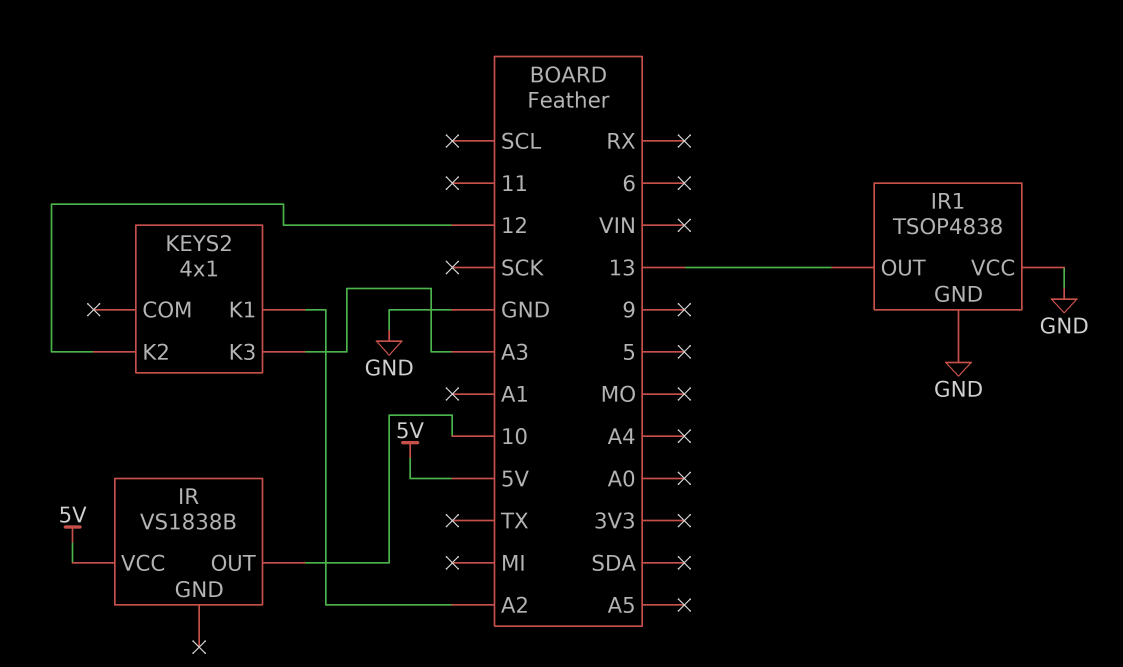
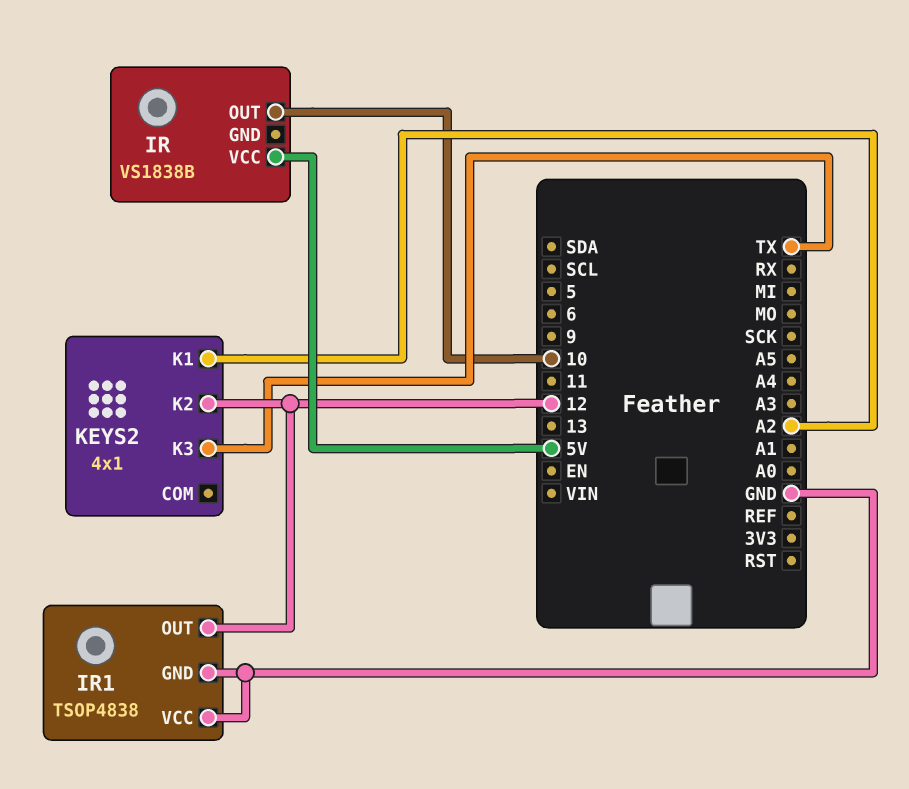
IR1 pin OUT: 13 -> 12
KEYS2 pin K3: A3 -> TX

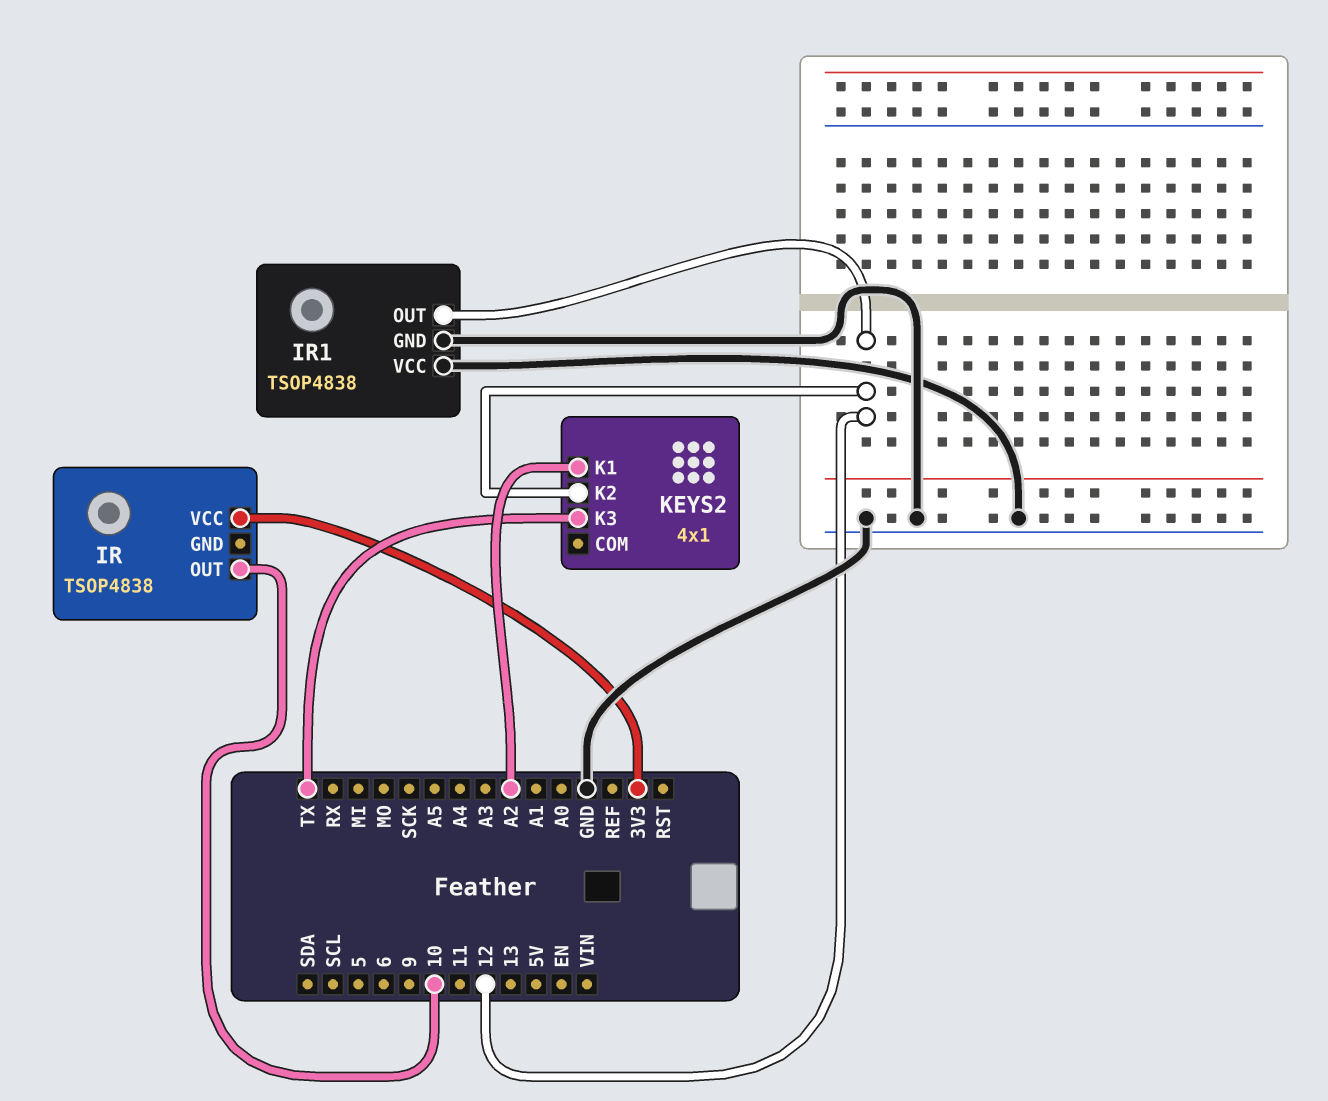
IR: VS1838B -> TSOP4838
IR pin VCC: 5V -> 3V3

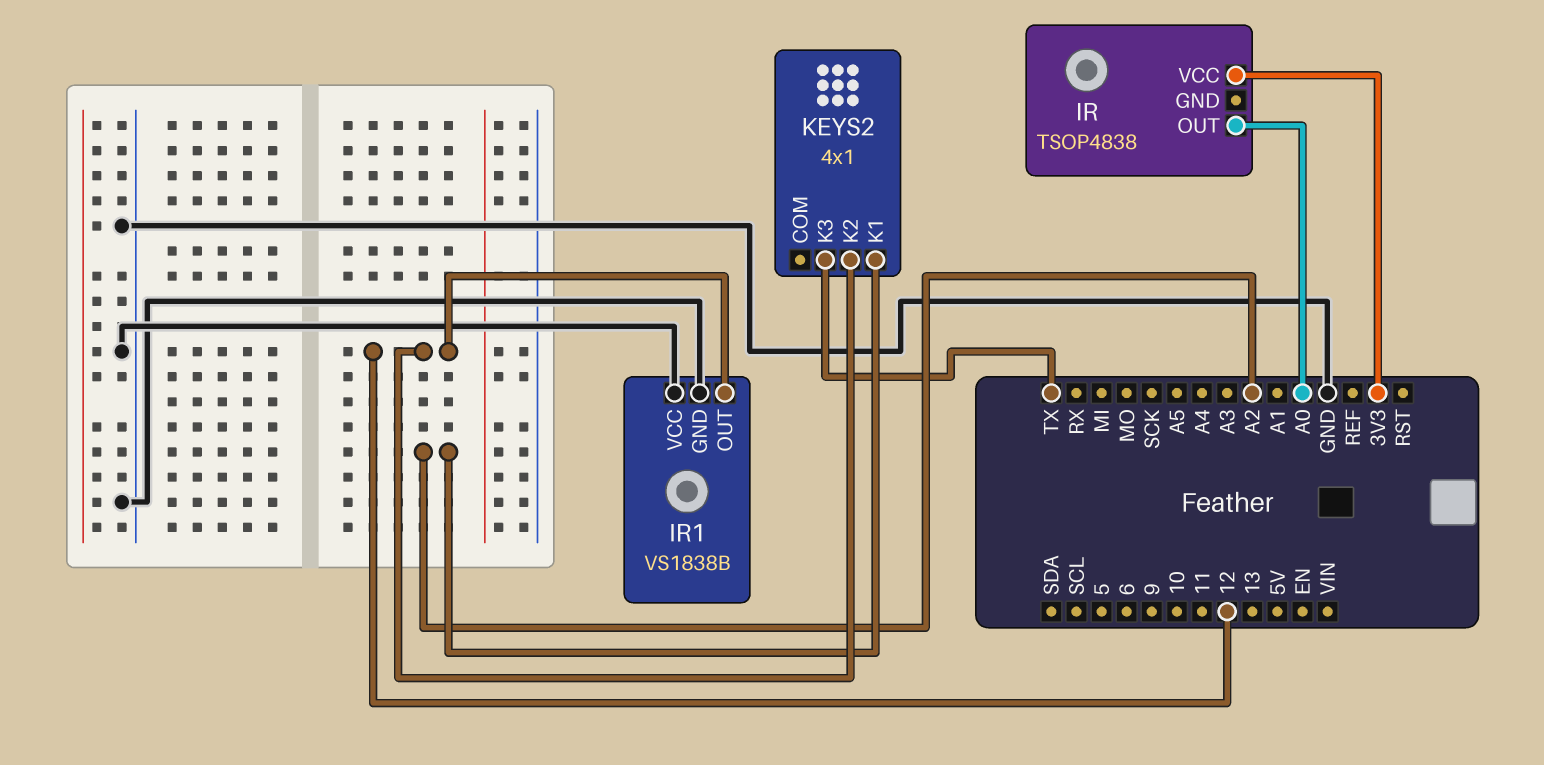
IR pin OUT: 10 -> A0
IR1: TSOP4838 -> VS1838B

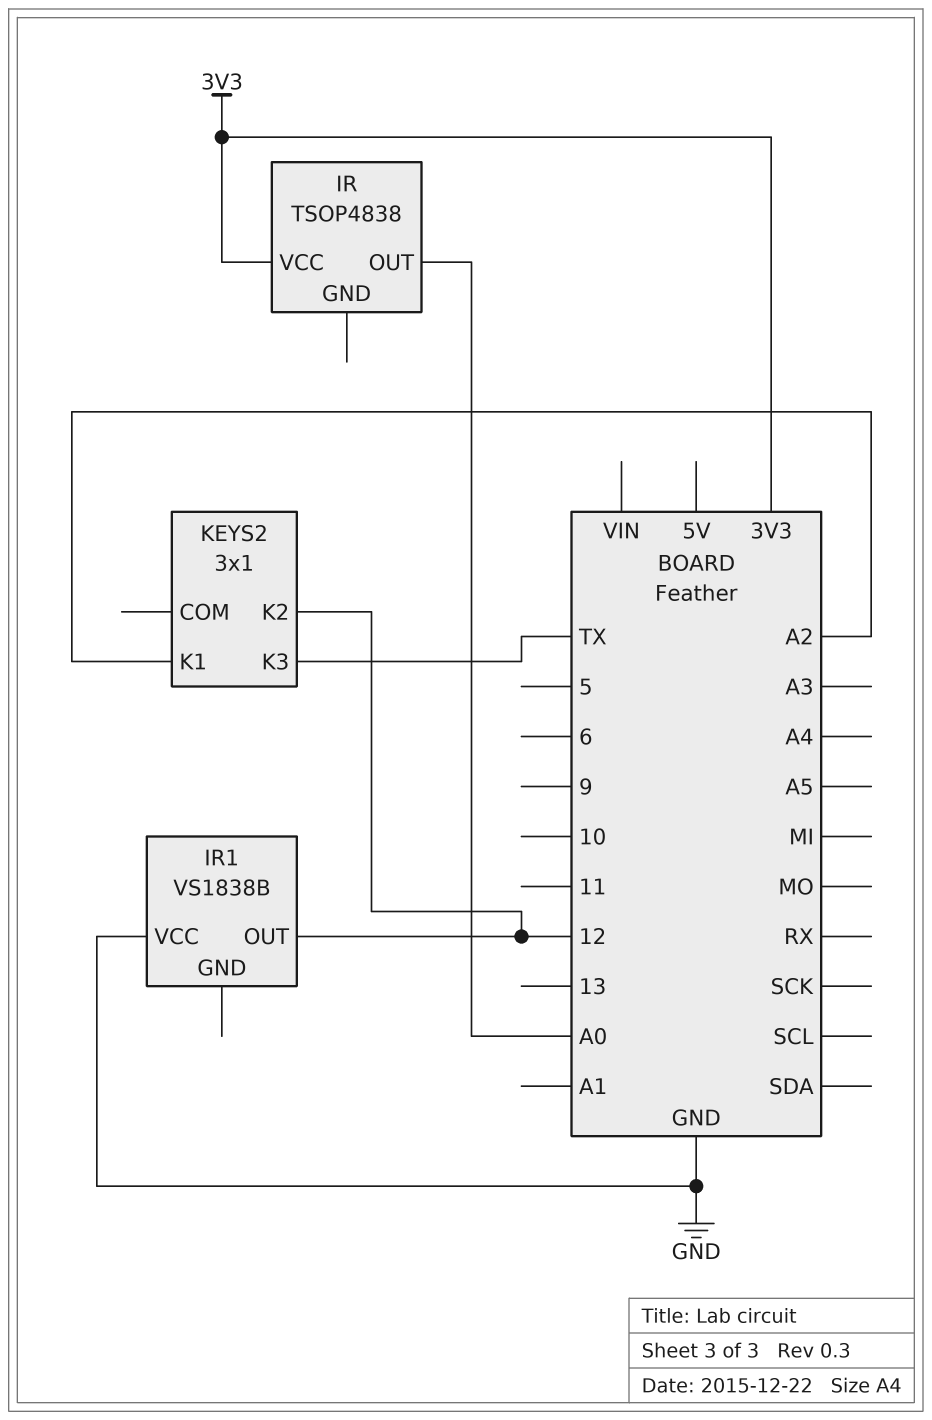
IR1 pin GND: GND -> none
KEYS2: 4x1 -> 3x1

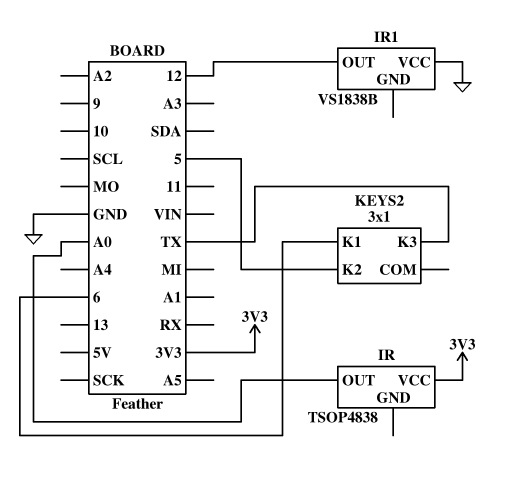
KEYS2 pin K1: A2 -> 6
KEYS2 pin K2: 12 -> 5

